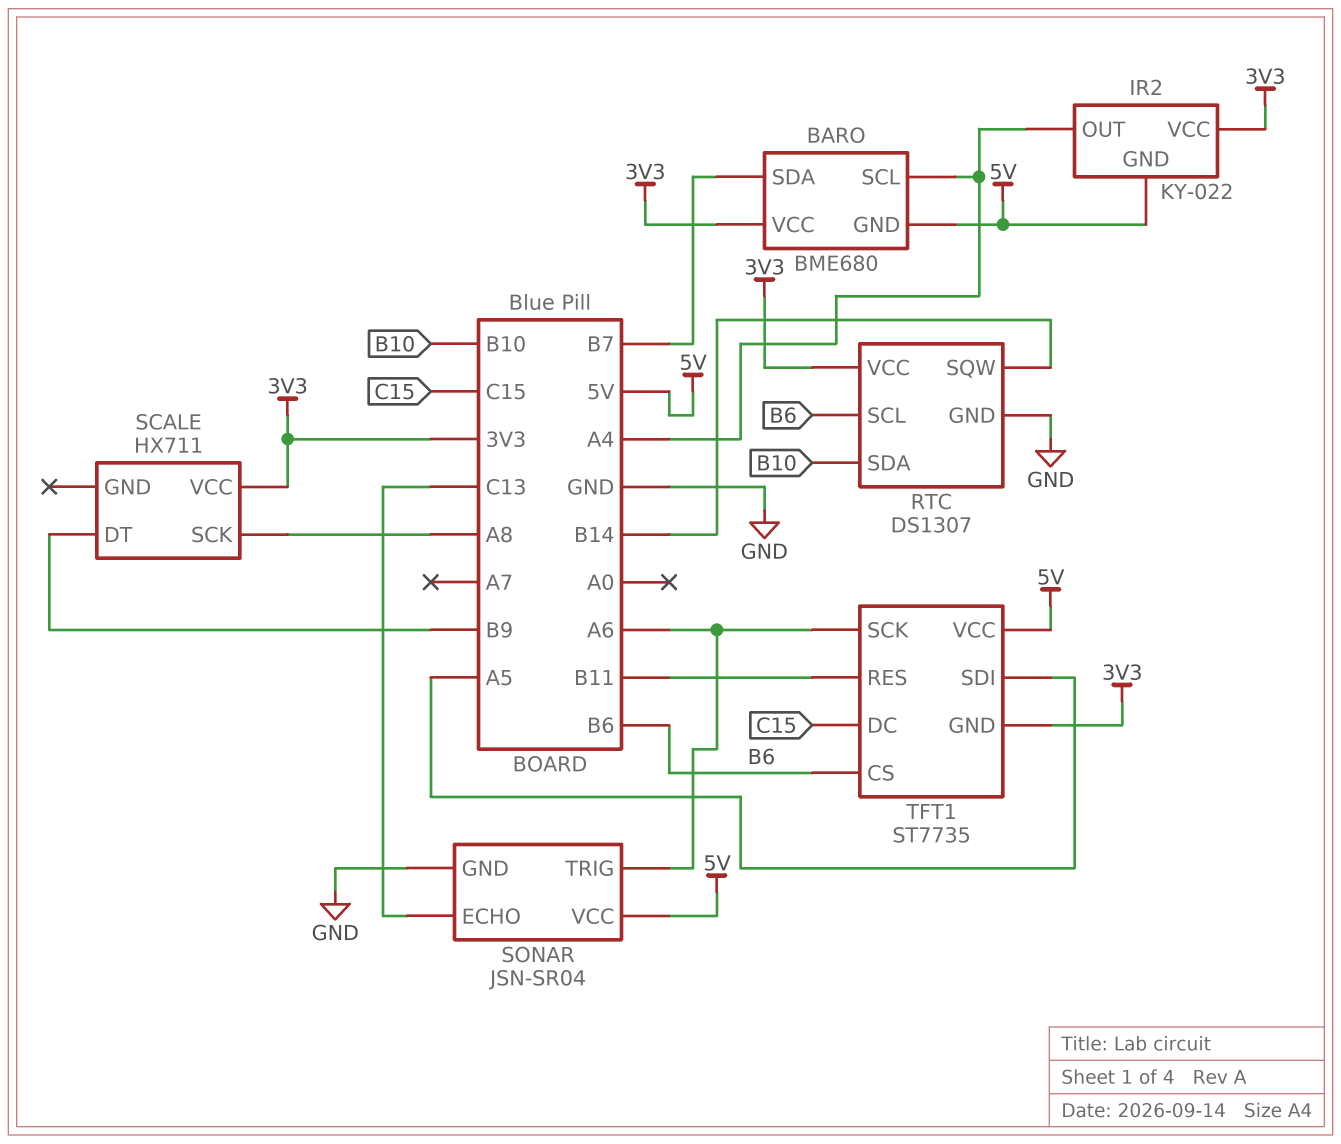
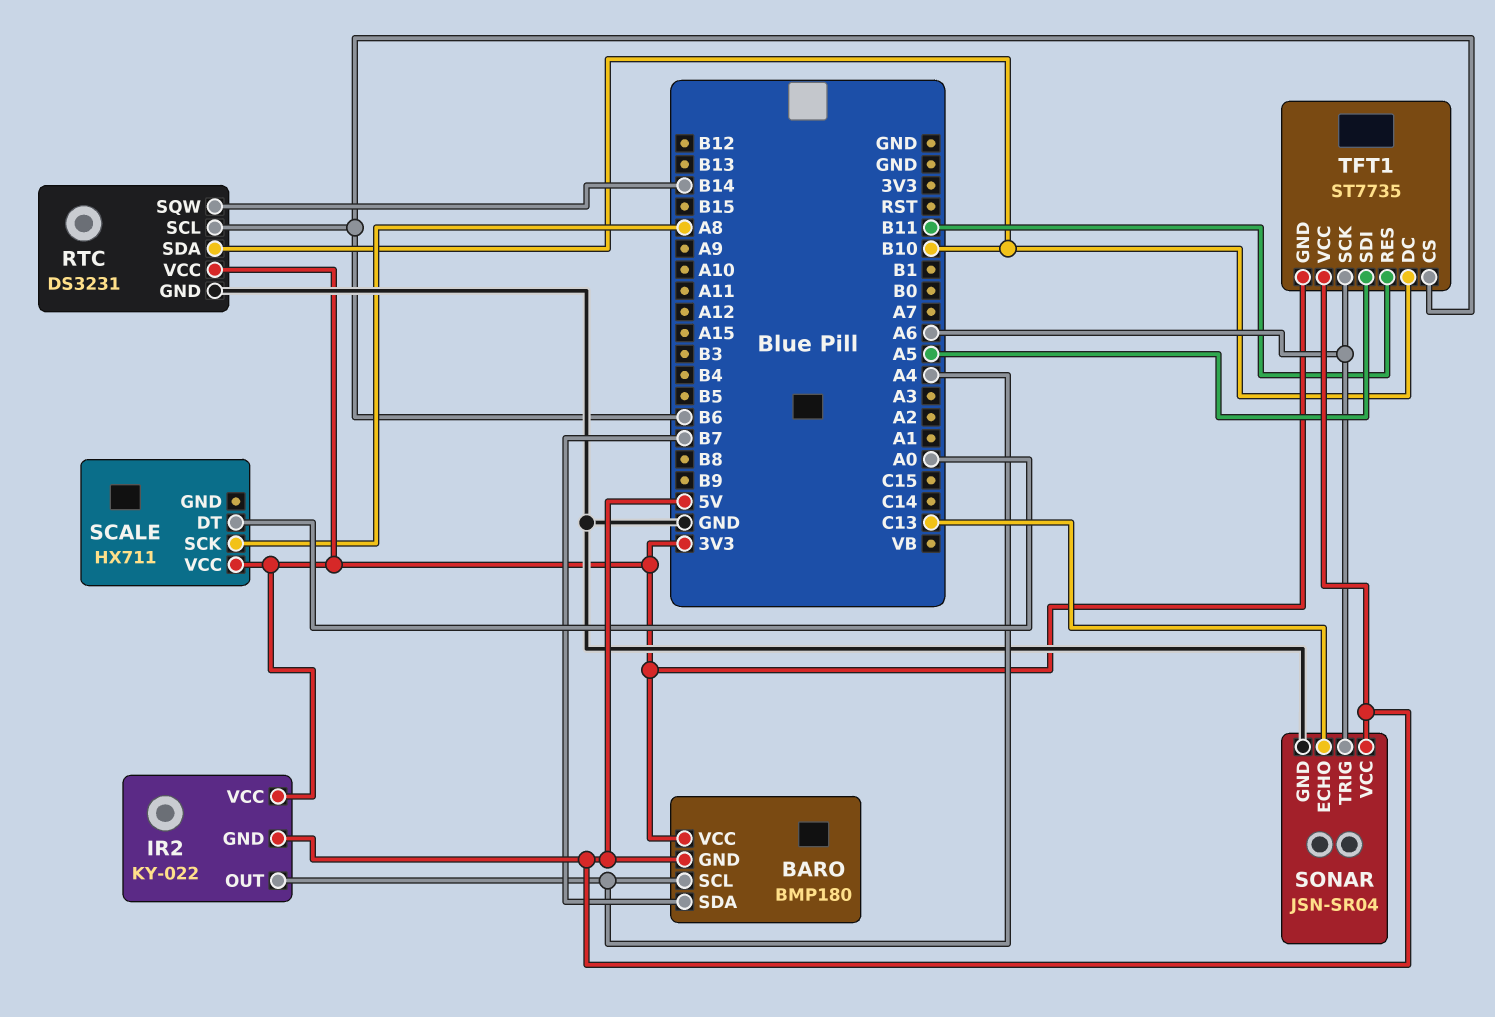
BARO: BME680 -> BMP180
RTC: DS1307 -> DS3231
SCALE pin DT: B9 -> A0
TFT1 pin DC: C15 -> B10

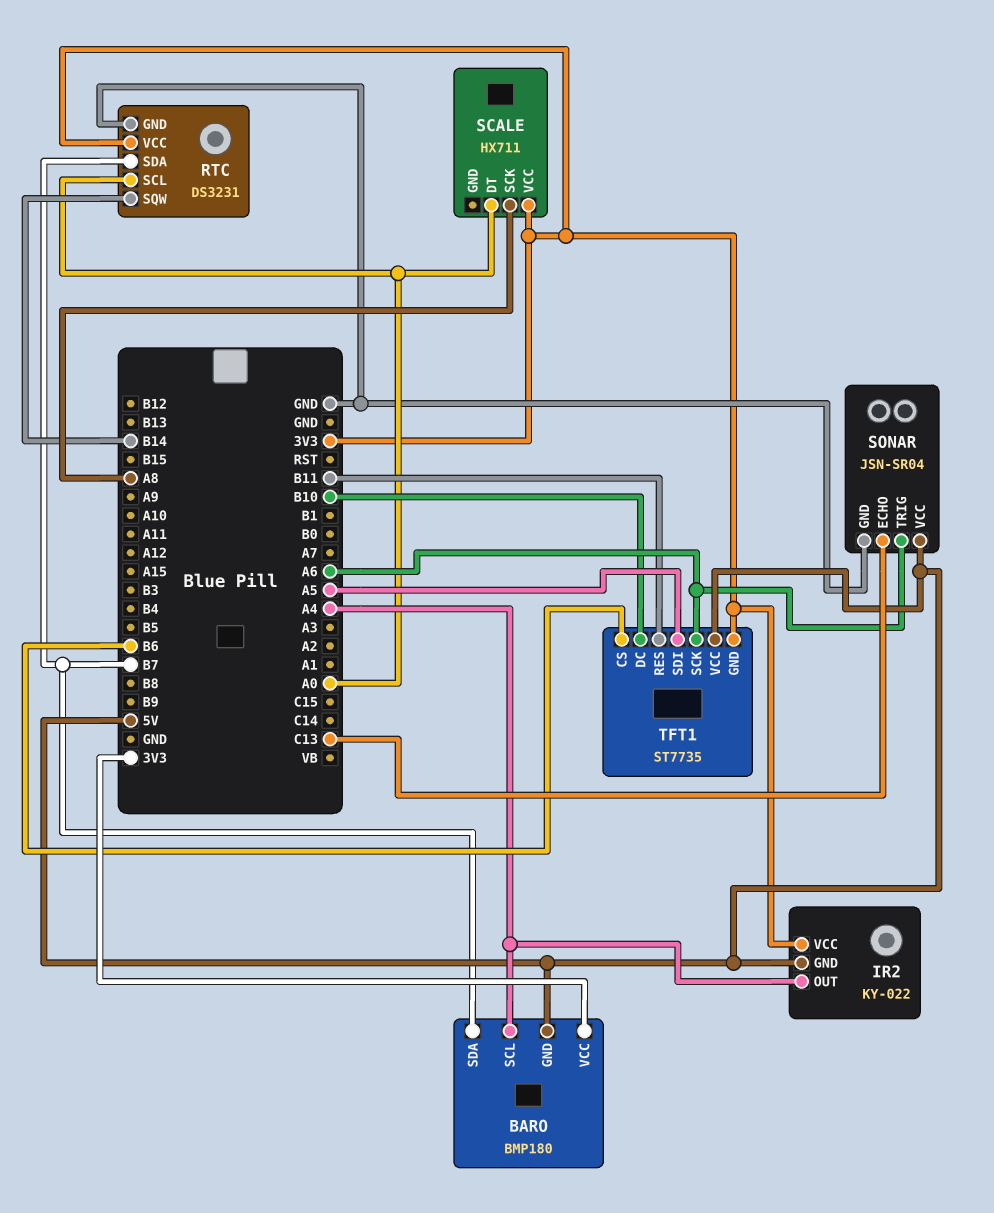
RTC pin SCL: B6 -> A0
RTC pin SDA: B10 -> B7

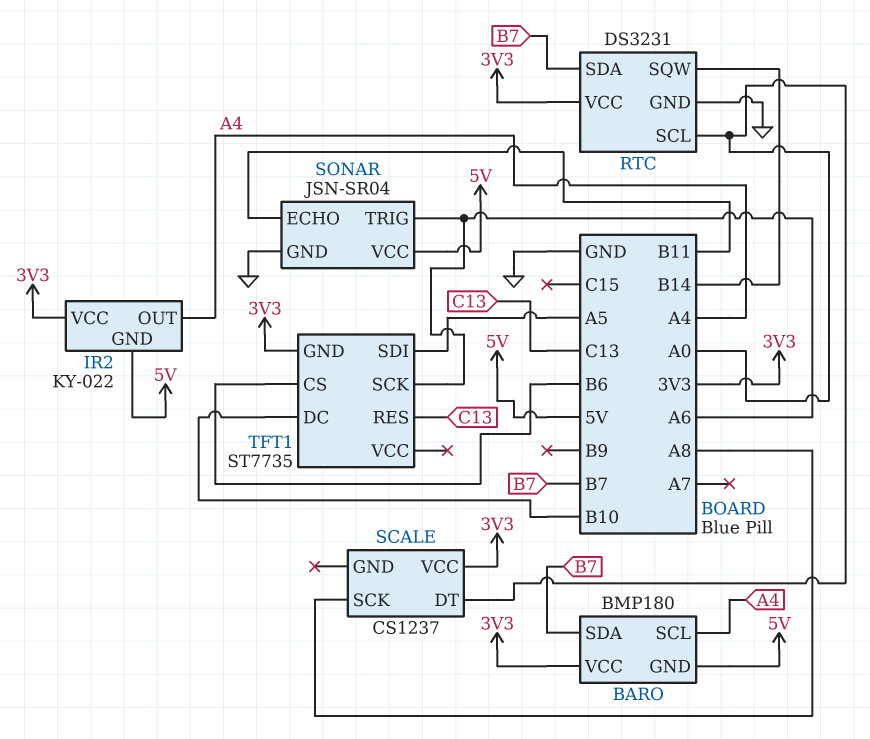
SCALE: HX711 -> CS1237
SONAR pin ECHO: C13 -> B11
TFT1 pin RES: B11 -> C13
TFT1 pin VCC: 5V -> none

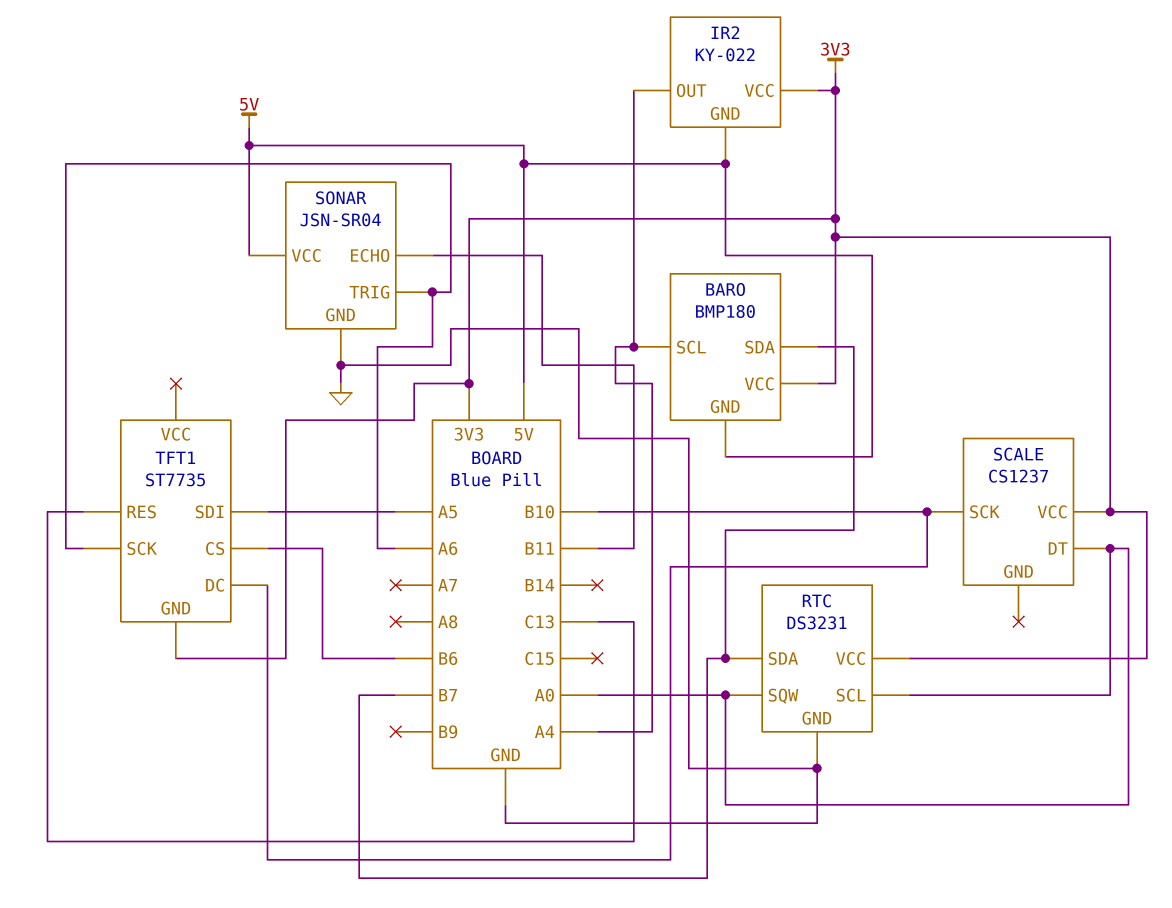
RTC pin SQW: B14 -> A0
SCALE pin SCK: A8 -> B10

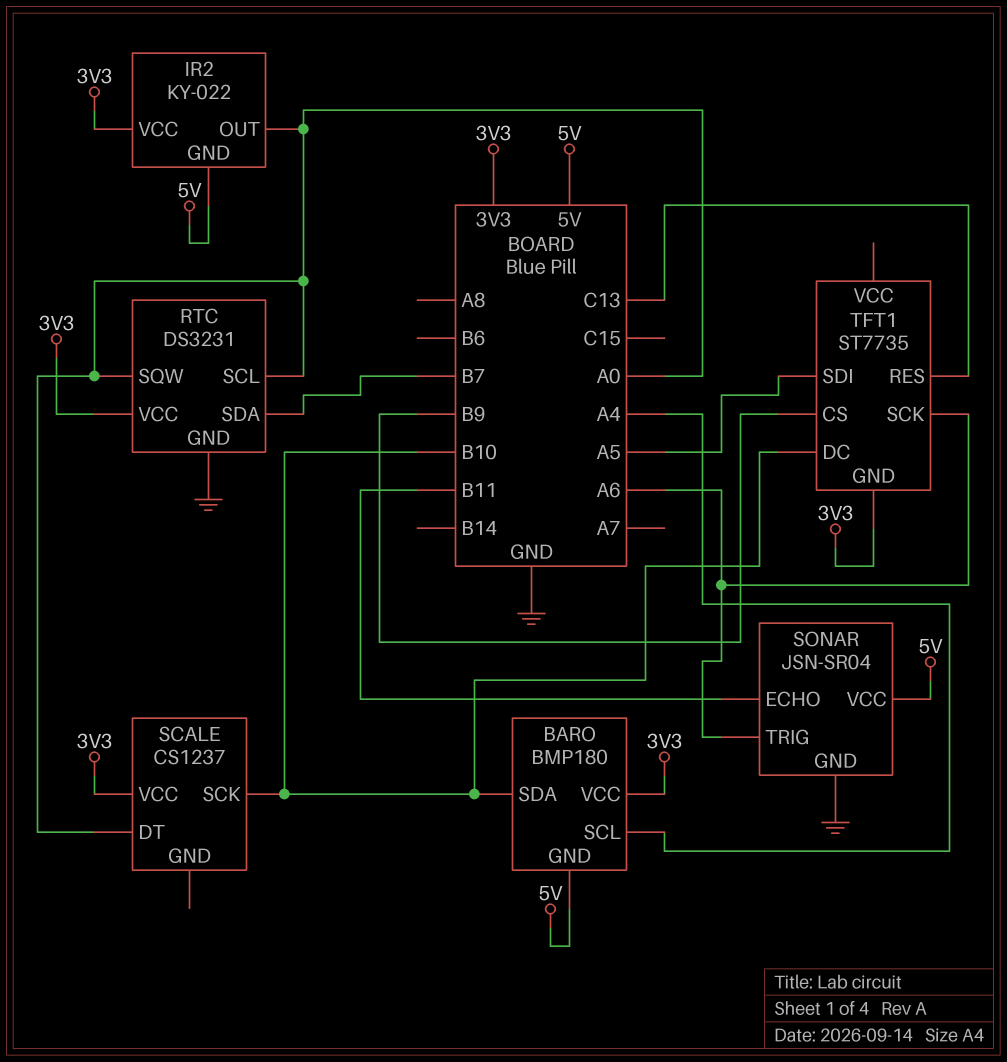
BARO pin SDA: B7 -> B10
IR2 pin OUT: A4 -> A0
TFT1 pin CS: B6 -> B9

